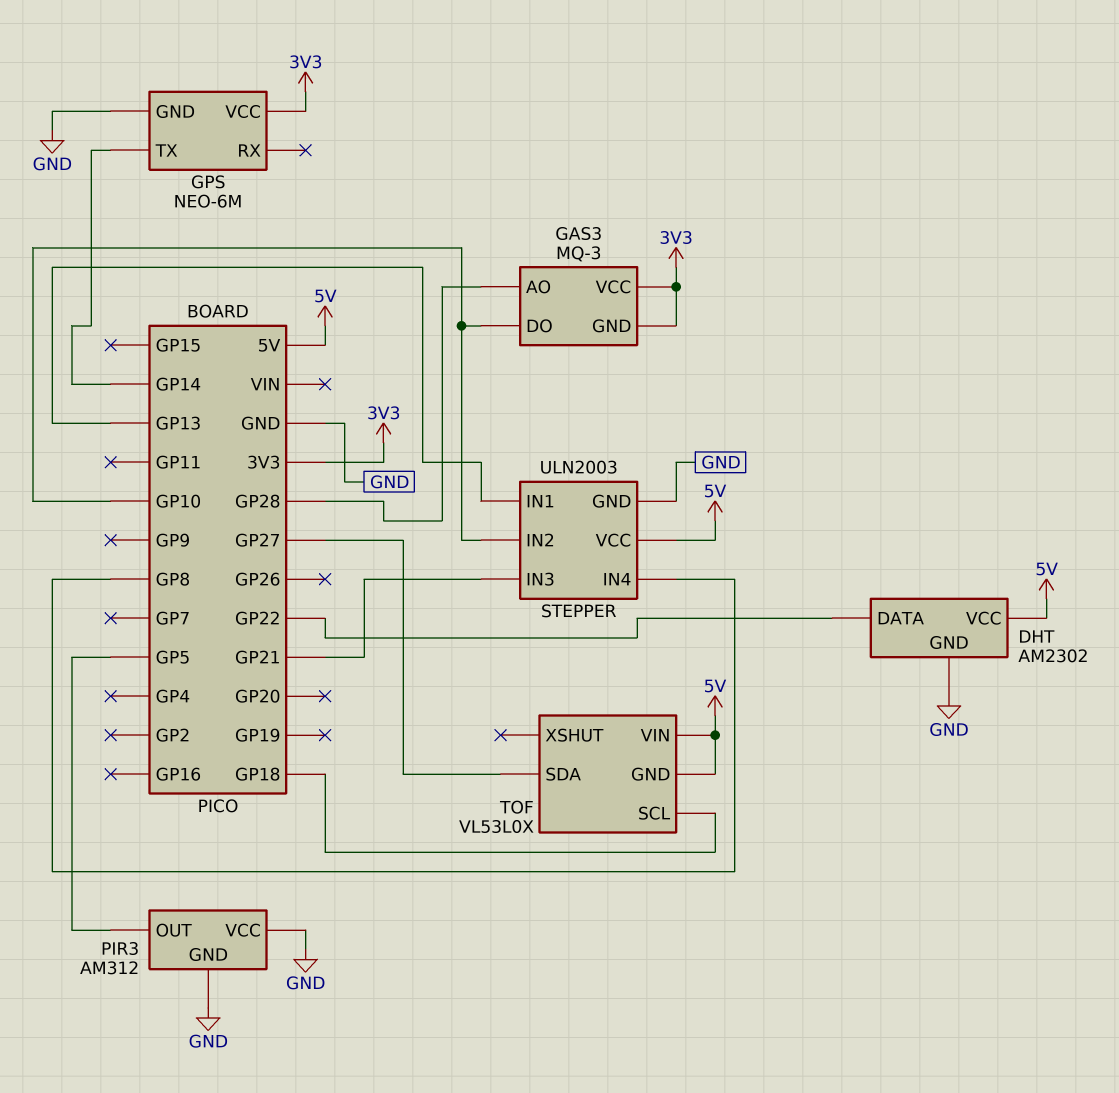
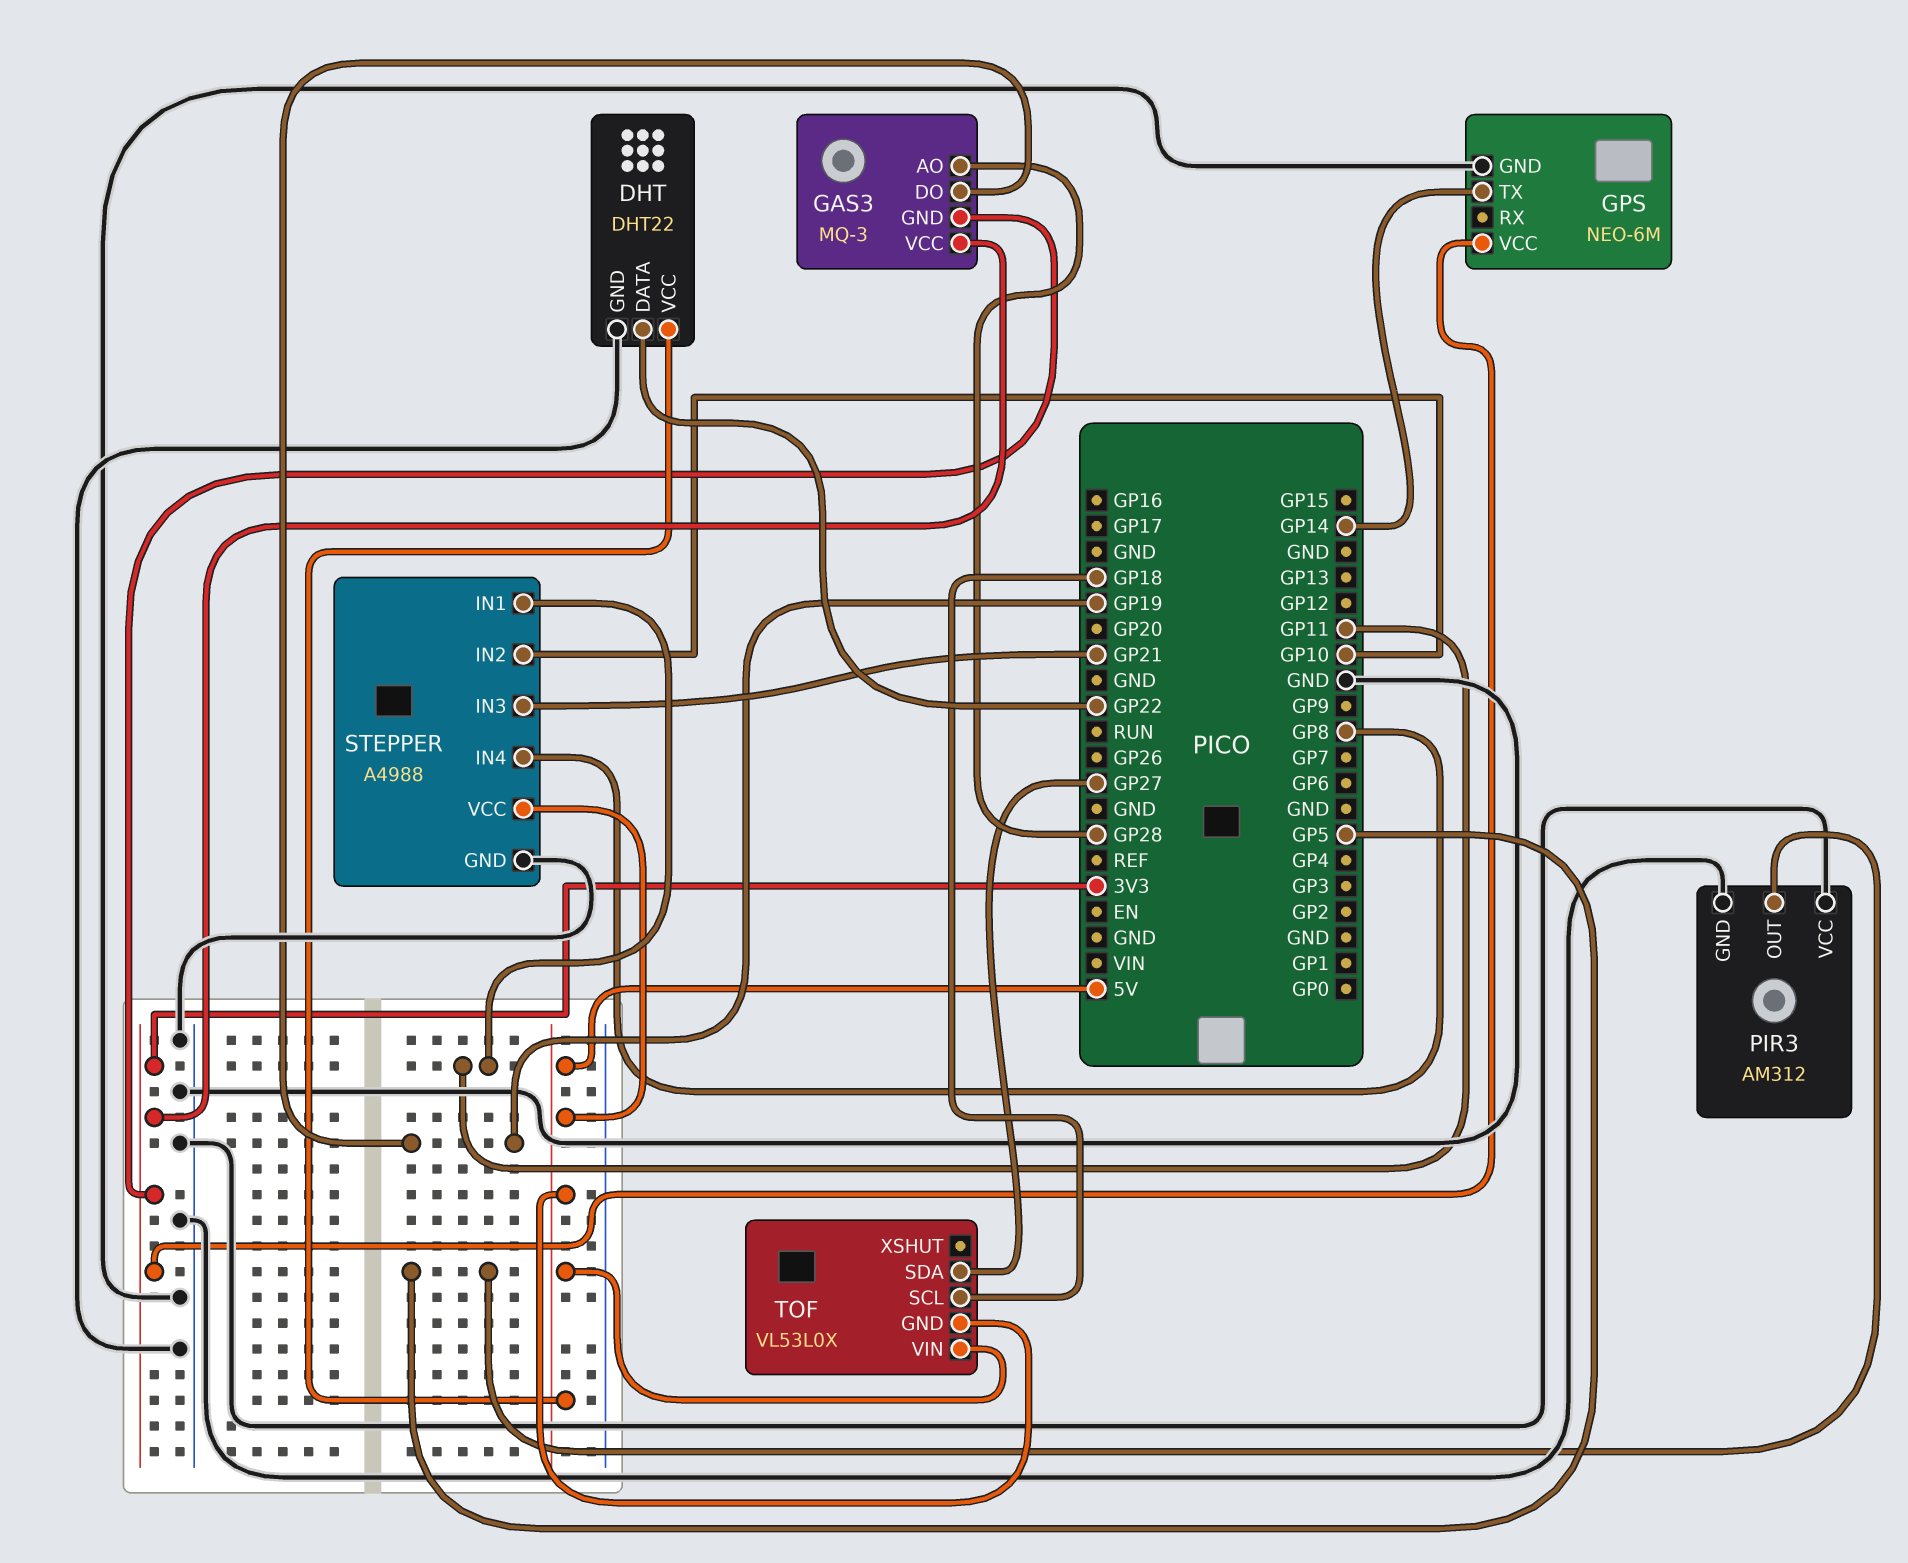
DHT: AM2302 -> DHT22
GAS3 pin DO: GP10 -> GP19
STEPPER: ULN2003 -> A4988
STEPPER pin IN1: GP13 -> GP11

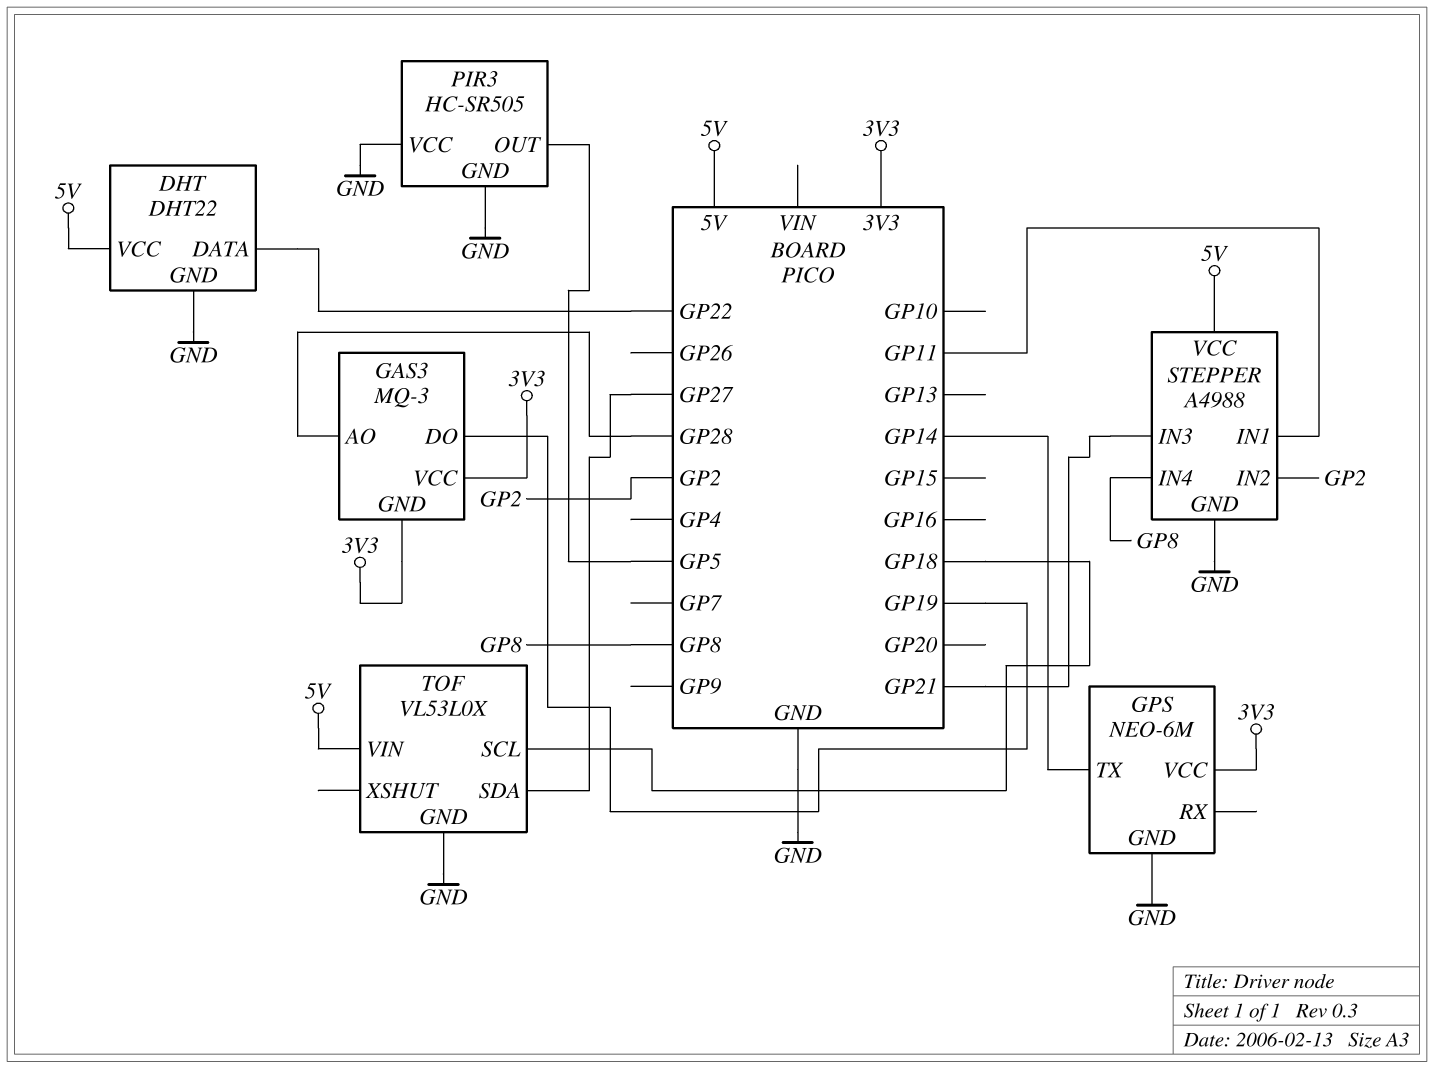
PIR3: AM312 -> HC-SR505
STEPPER pin IN2: GP10 -> GP2
TOF pin GND: 5V -> GND

